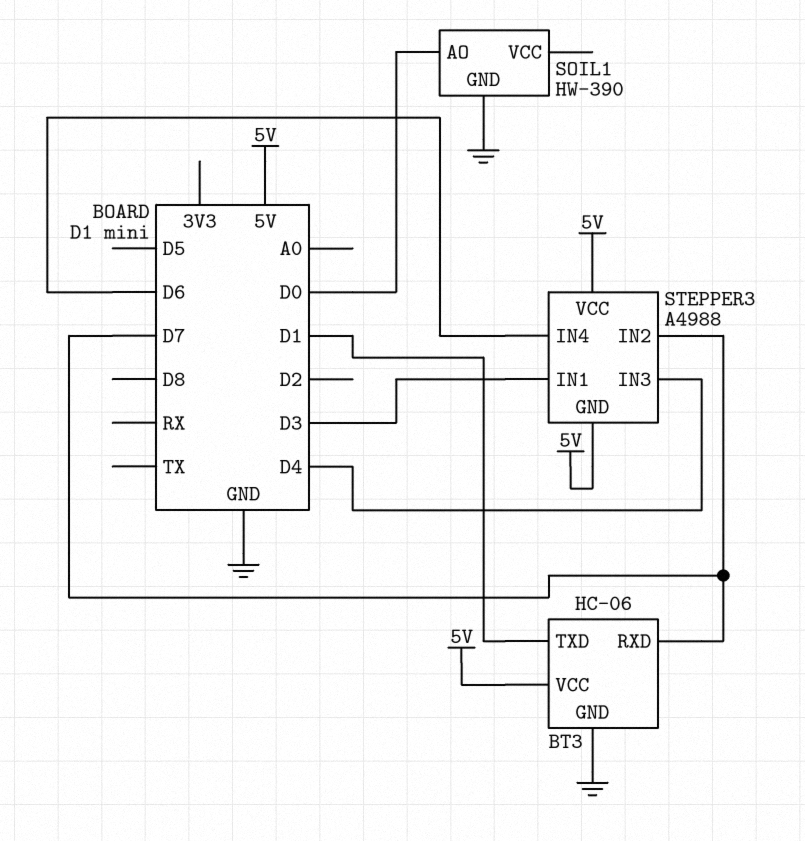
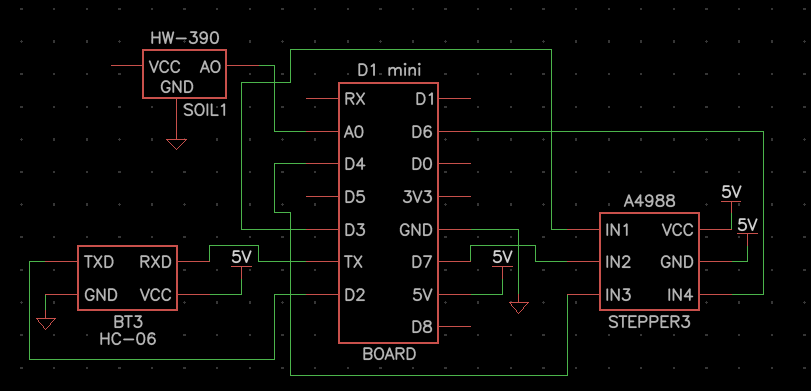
BT3 pin RXD: D7 -> TX
BT3 pin TXD: D1 -> D2
SOIL1 pin AO: D0 -> A0

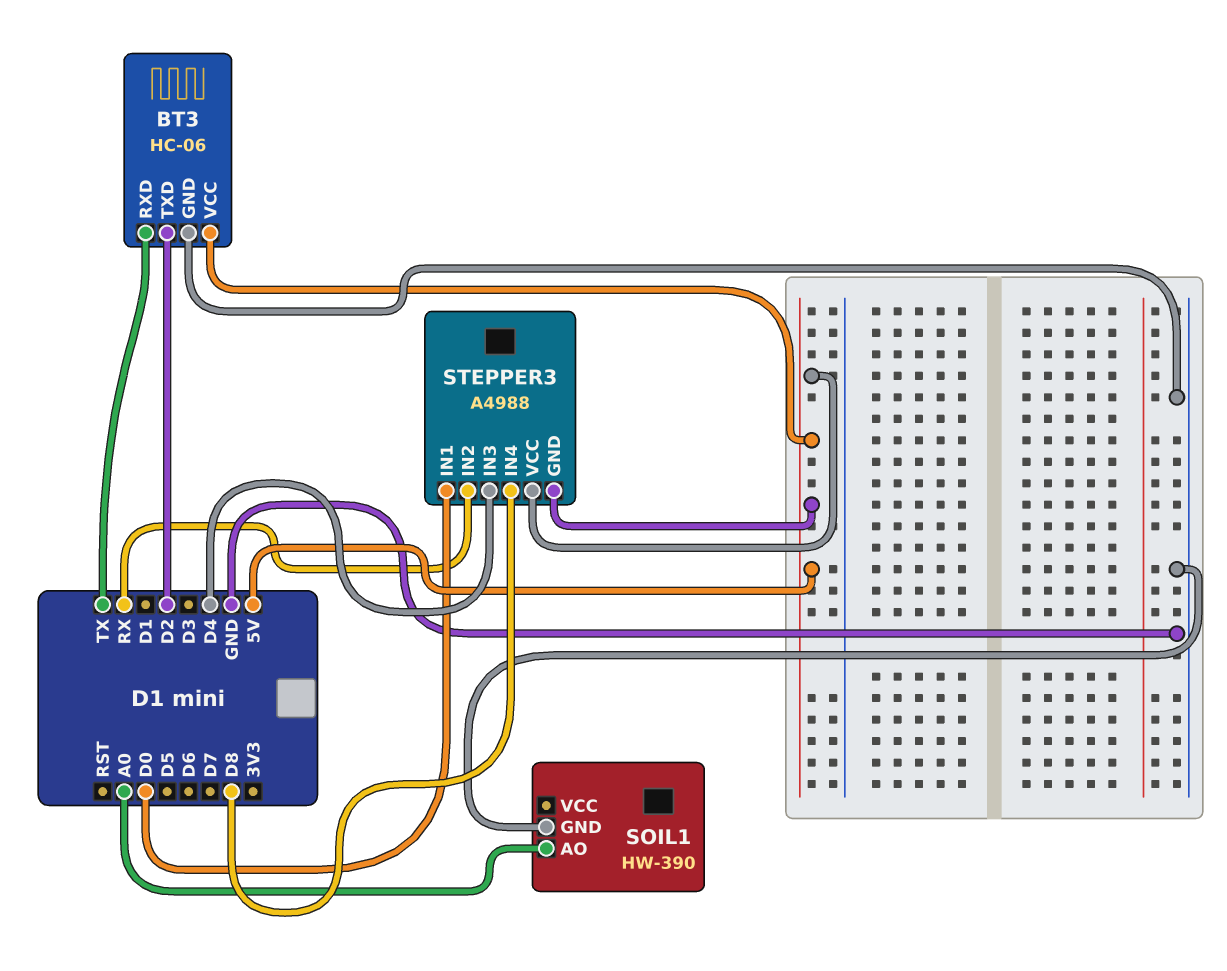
STEPPER3 pin IN1: D3 -> D0
STEPPER3 pin IN2: D7 -> RX
STEPPER3 pin IN4: D6 -> D8

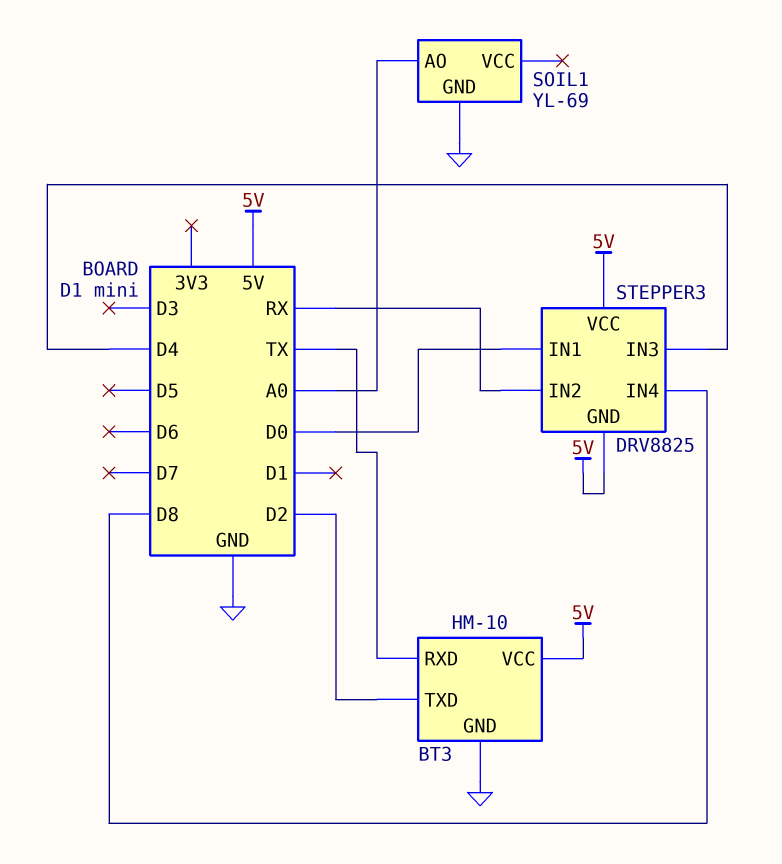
BT3: HC-06 -> HM-10
SOIL1: HW-390 -> YL-69
STEPPER3: A4988 -> DRV8825

